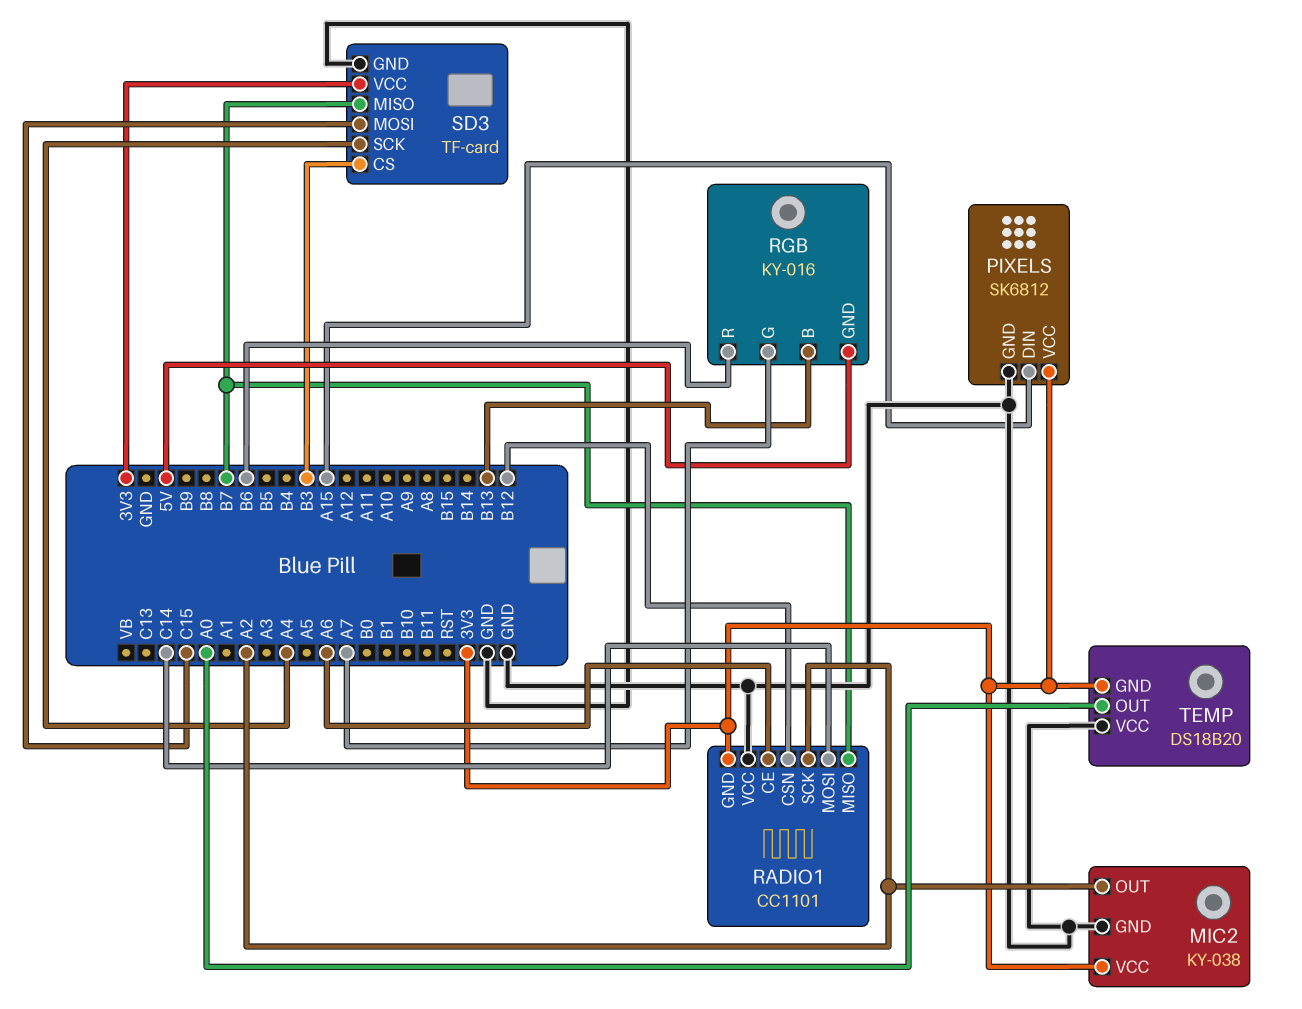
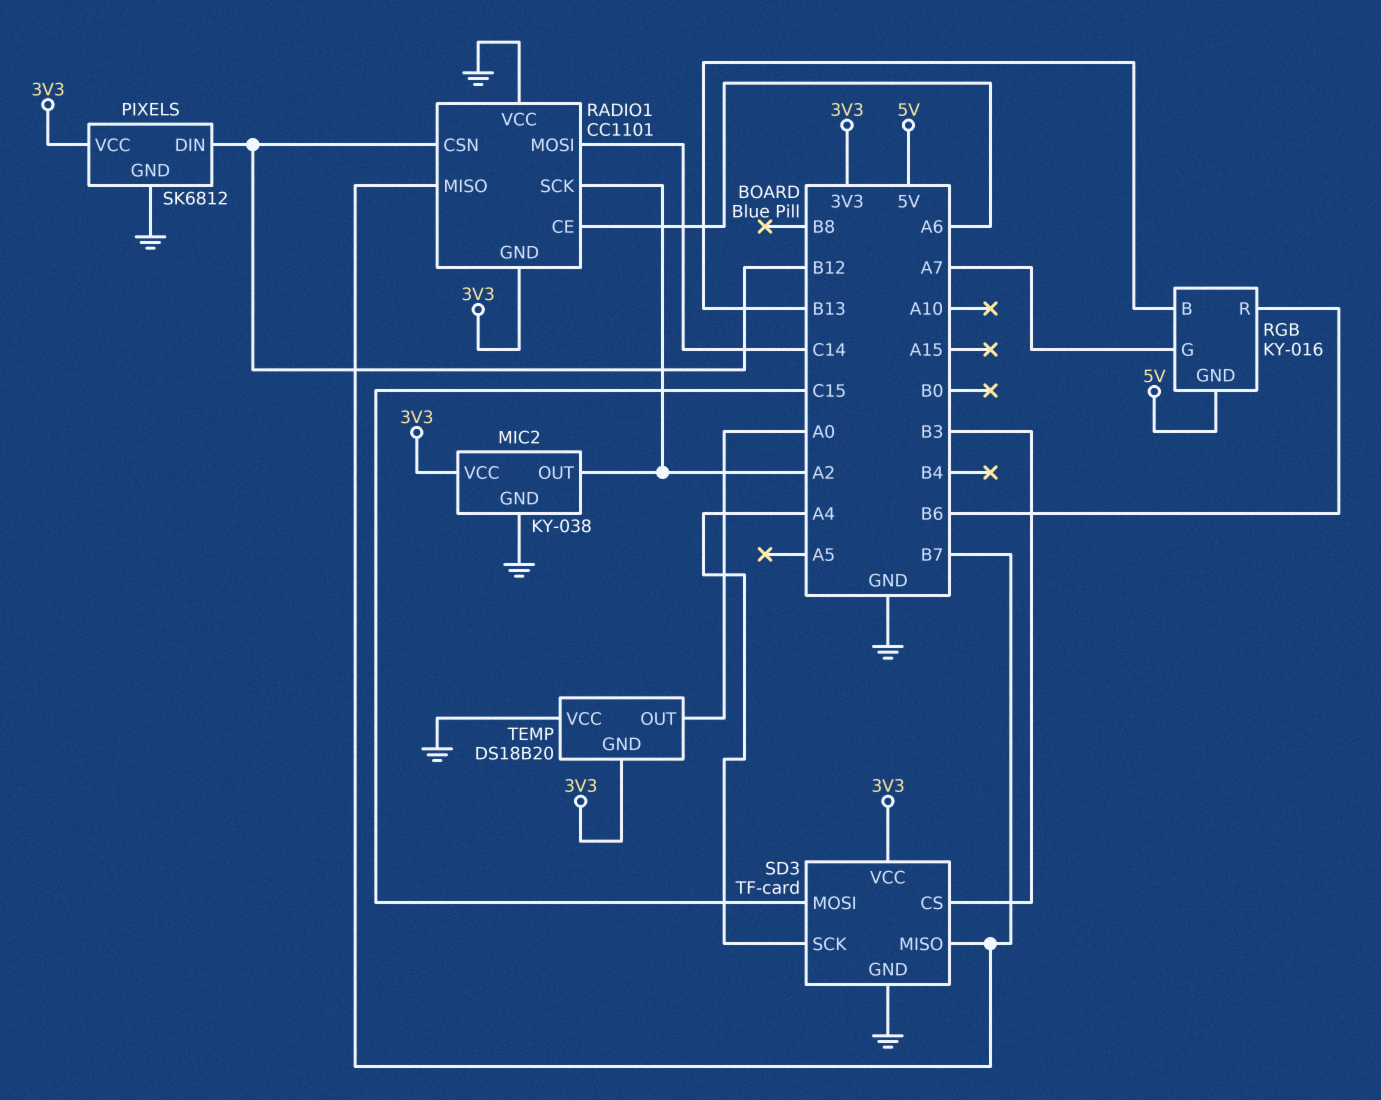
PIXELS pin DIN: A15 -> B12

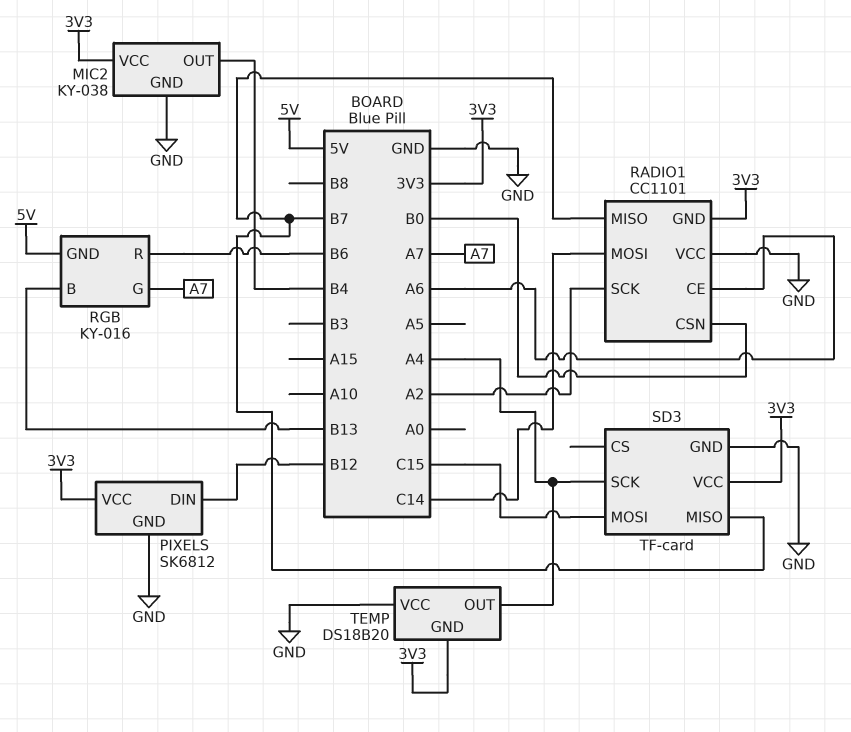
MIC2 pin OUT: A2 -> B4
RADIO1 pin CSN: B12 -> B0
SD3 pin CS: B3 -> none
TEMP pin OUT: A0 -> A4

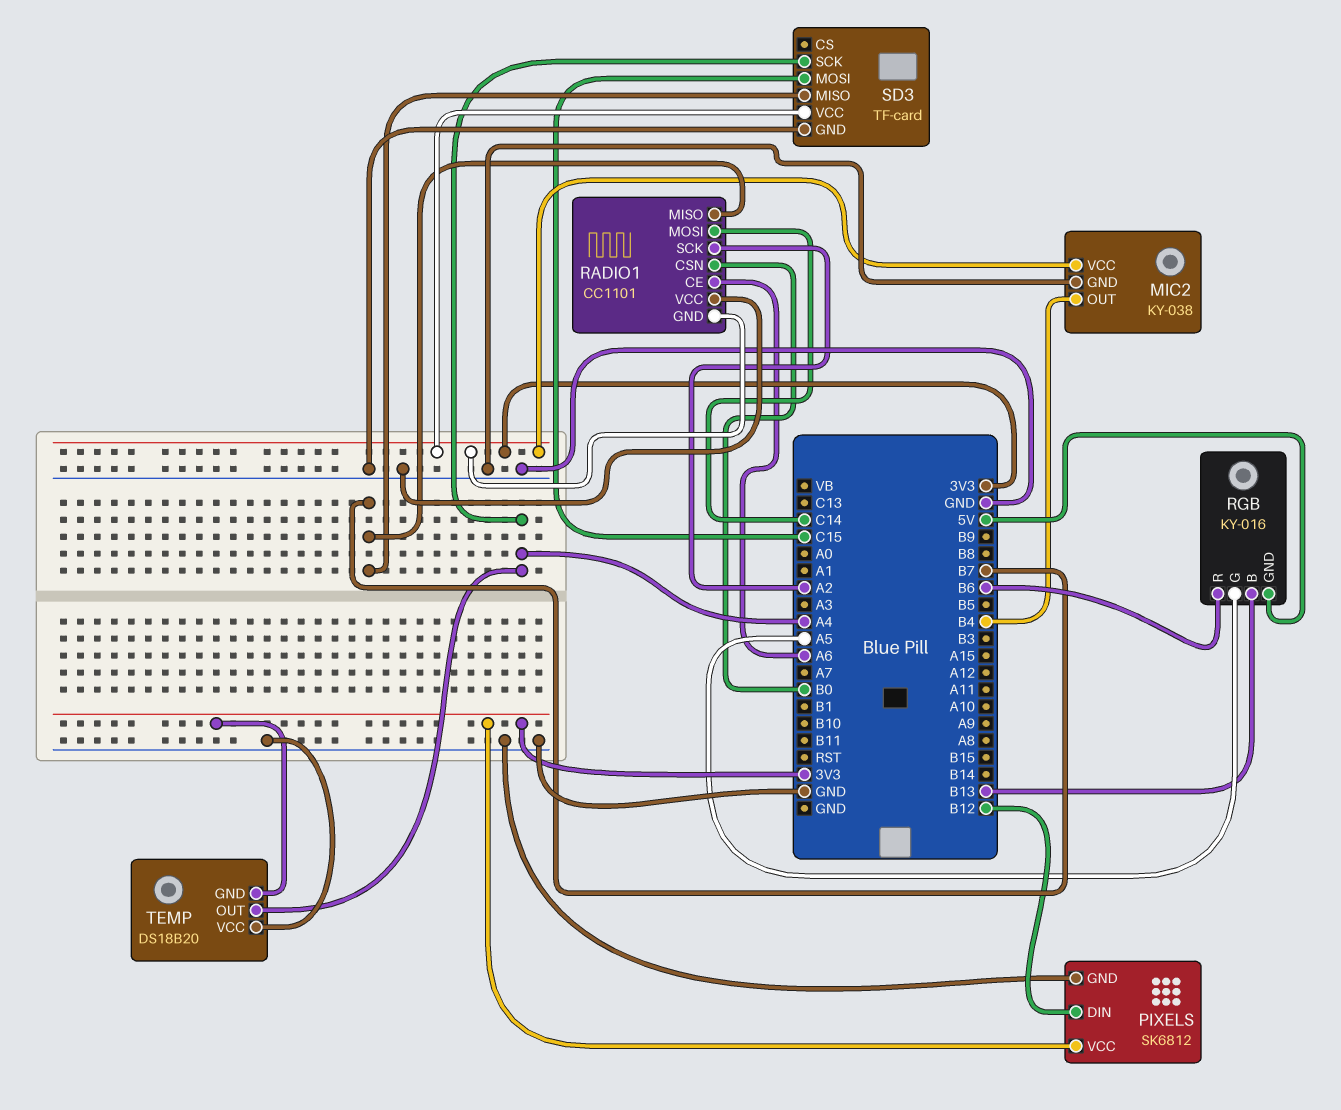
RGB pin G: A7 -> A5

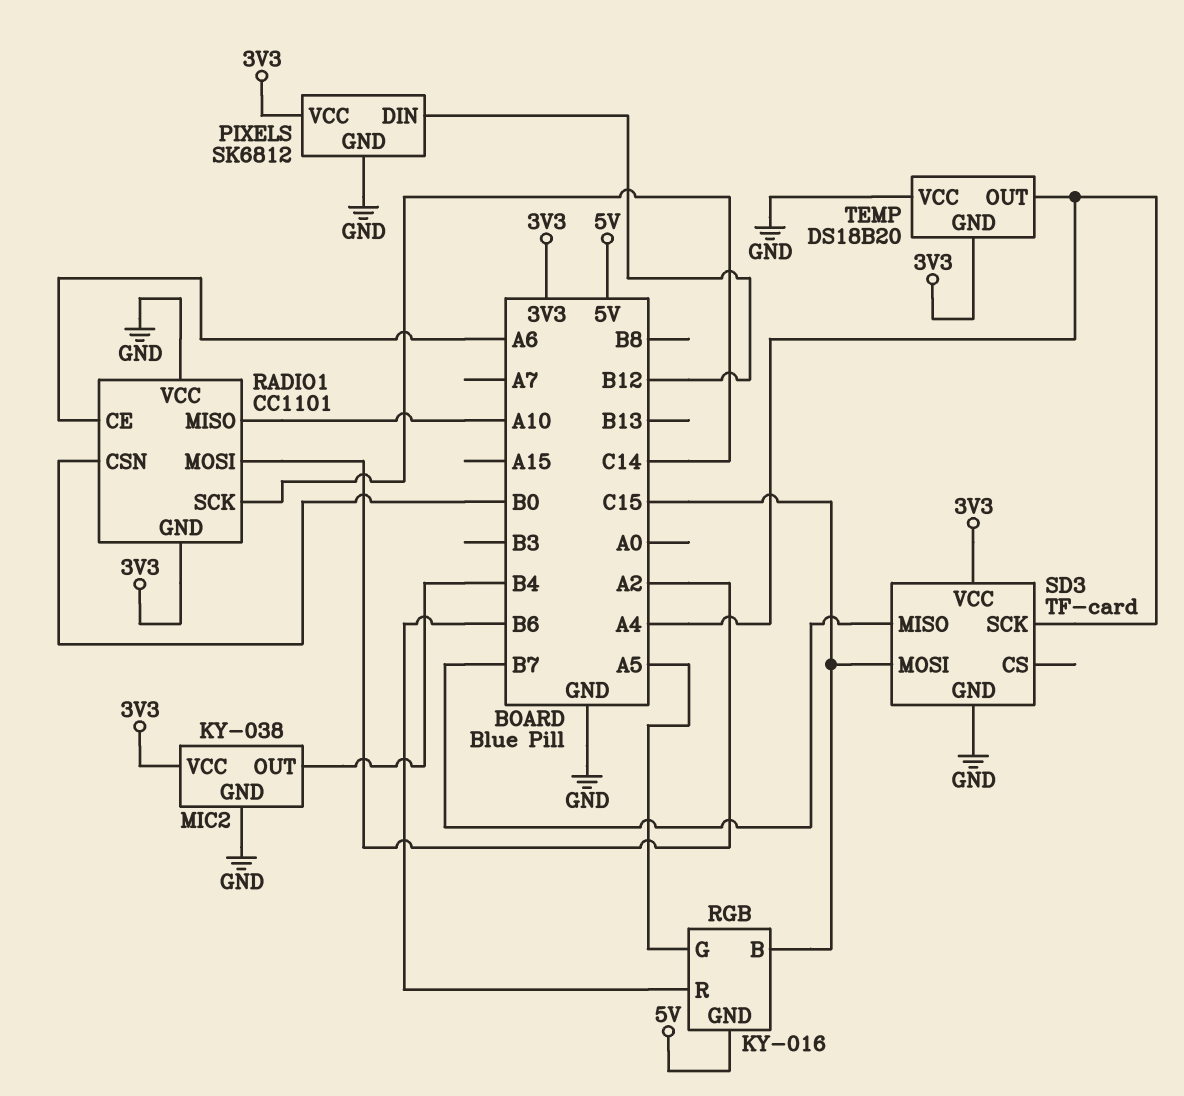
RADIO1 pin MISO: B7 -> A10
RADIO1 pin MOSI: C14 -> A2
RADIO1 pin SCK: A2 -> C14
RGB pin B: B13 -> C15

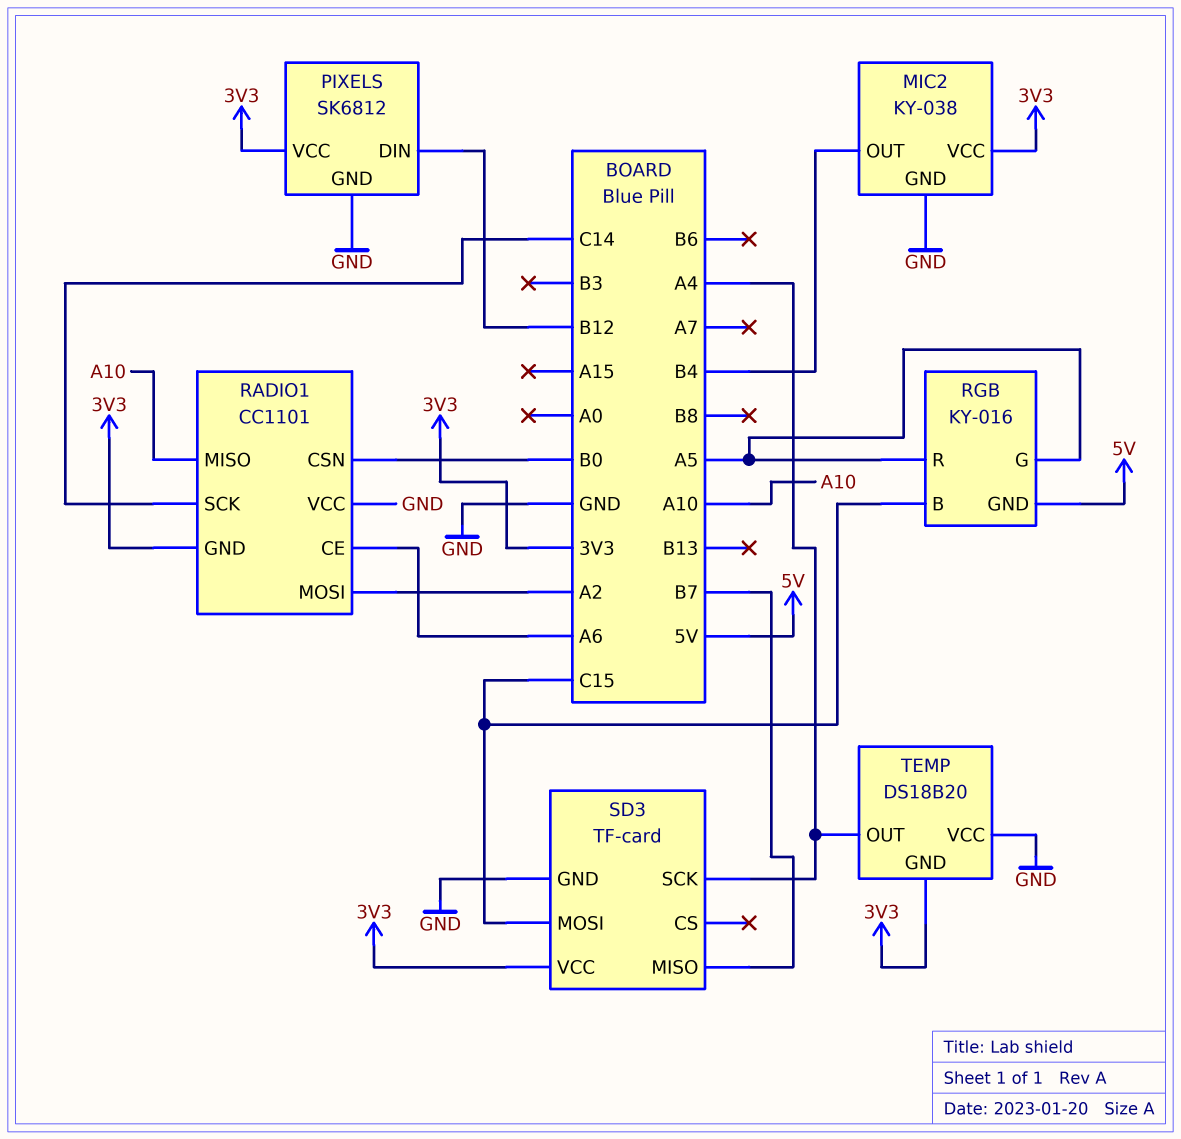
RGB pin R: B6 -> A5

